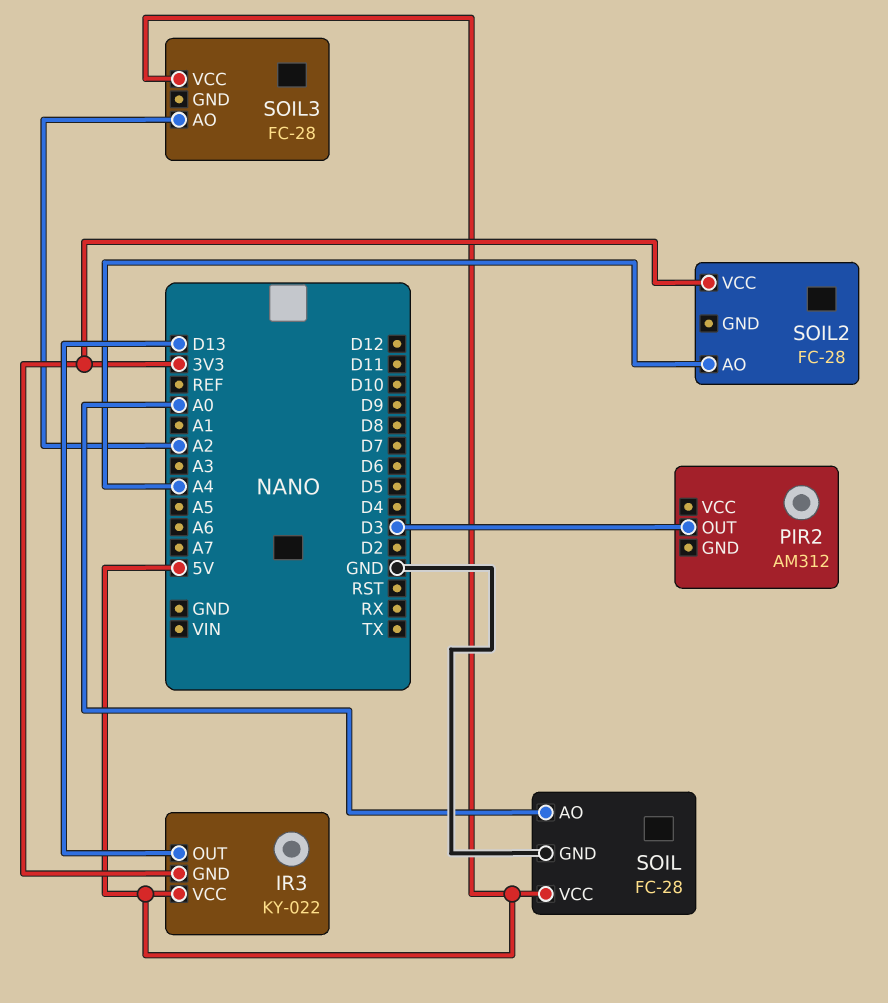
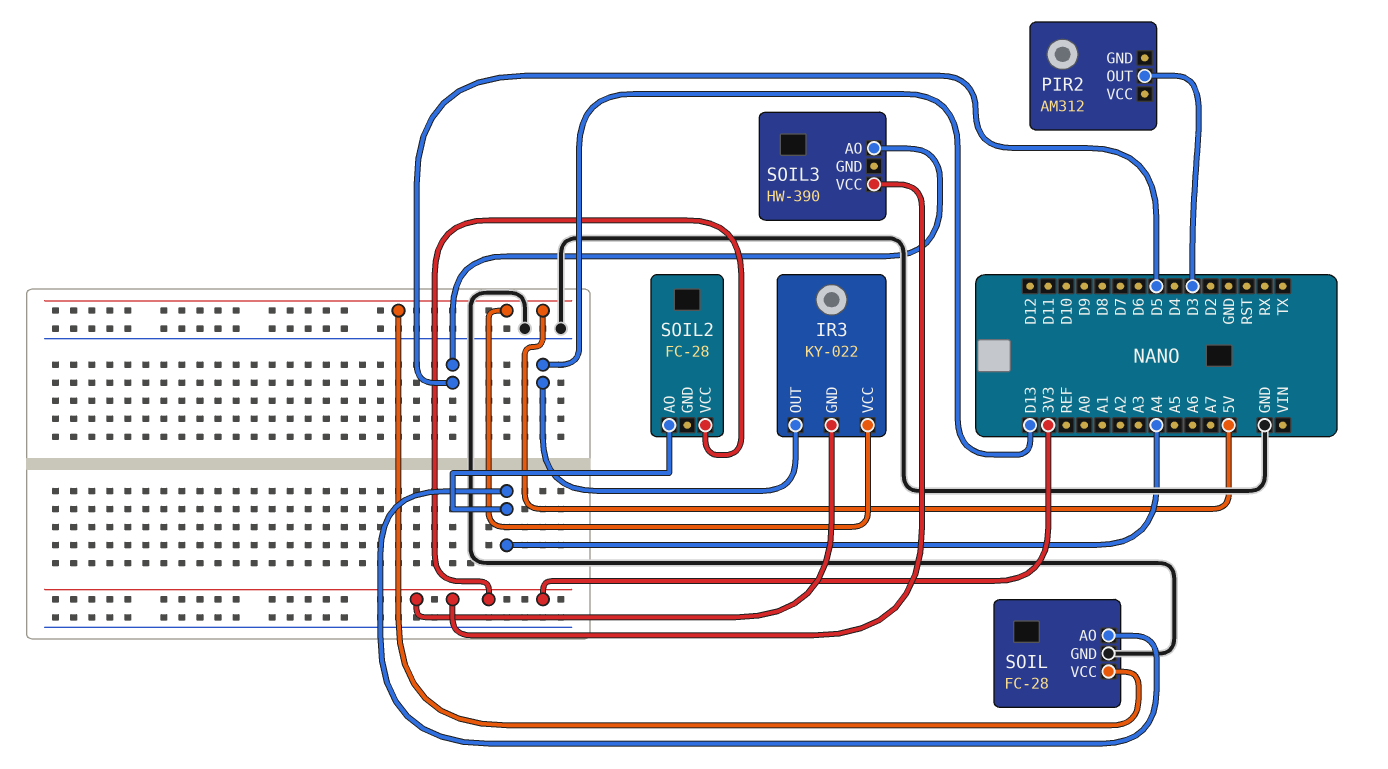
SOIL pin AO: A0 -> A4
SOIL3: FC-28 -> HW-390
SOIL3 pin AO: A2 -> D5
SOIL3 pin VCC: 5V -> 3V3

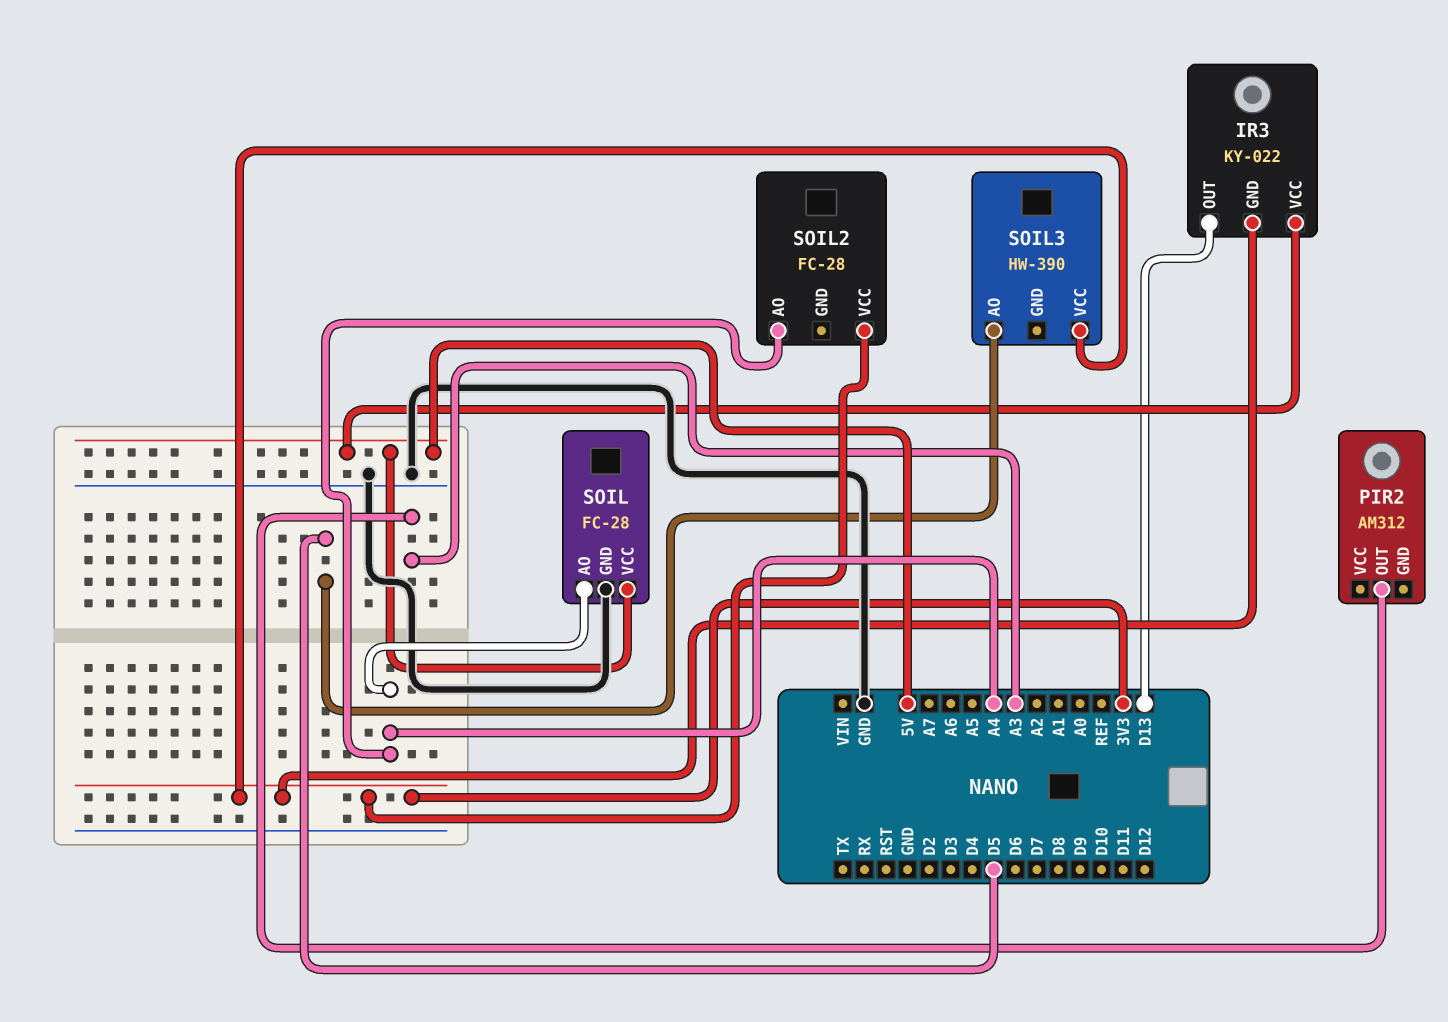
PIR2 pin OUT: D3 -> A3

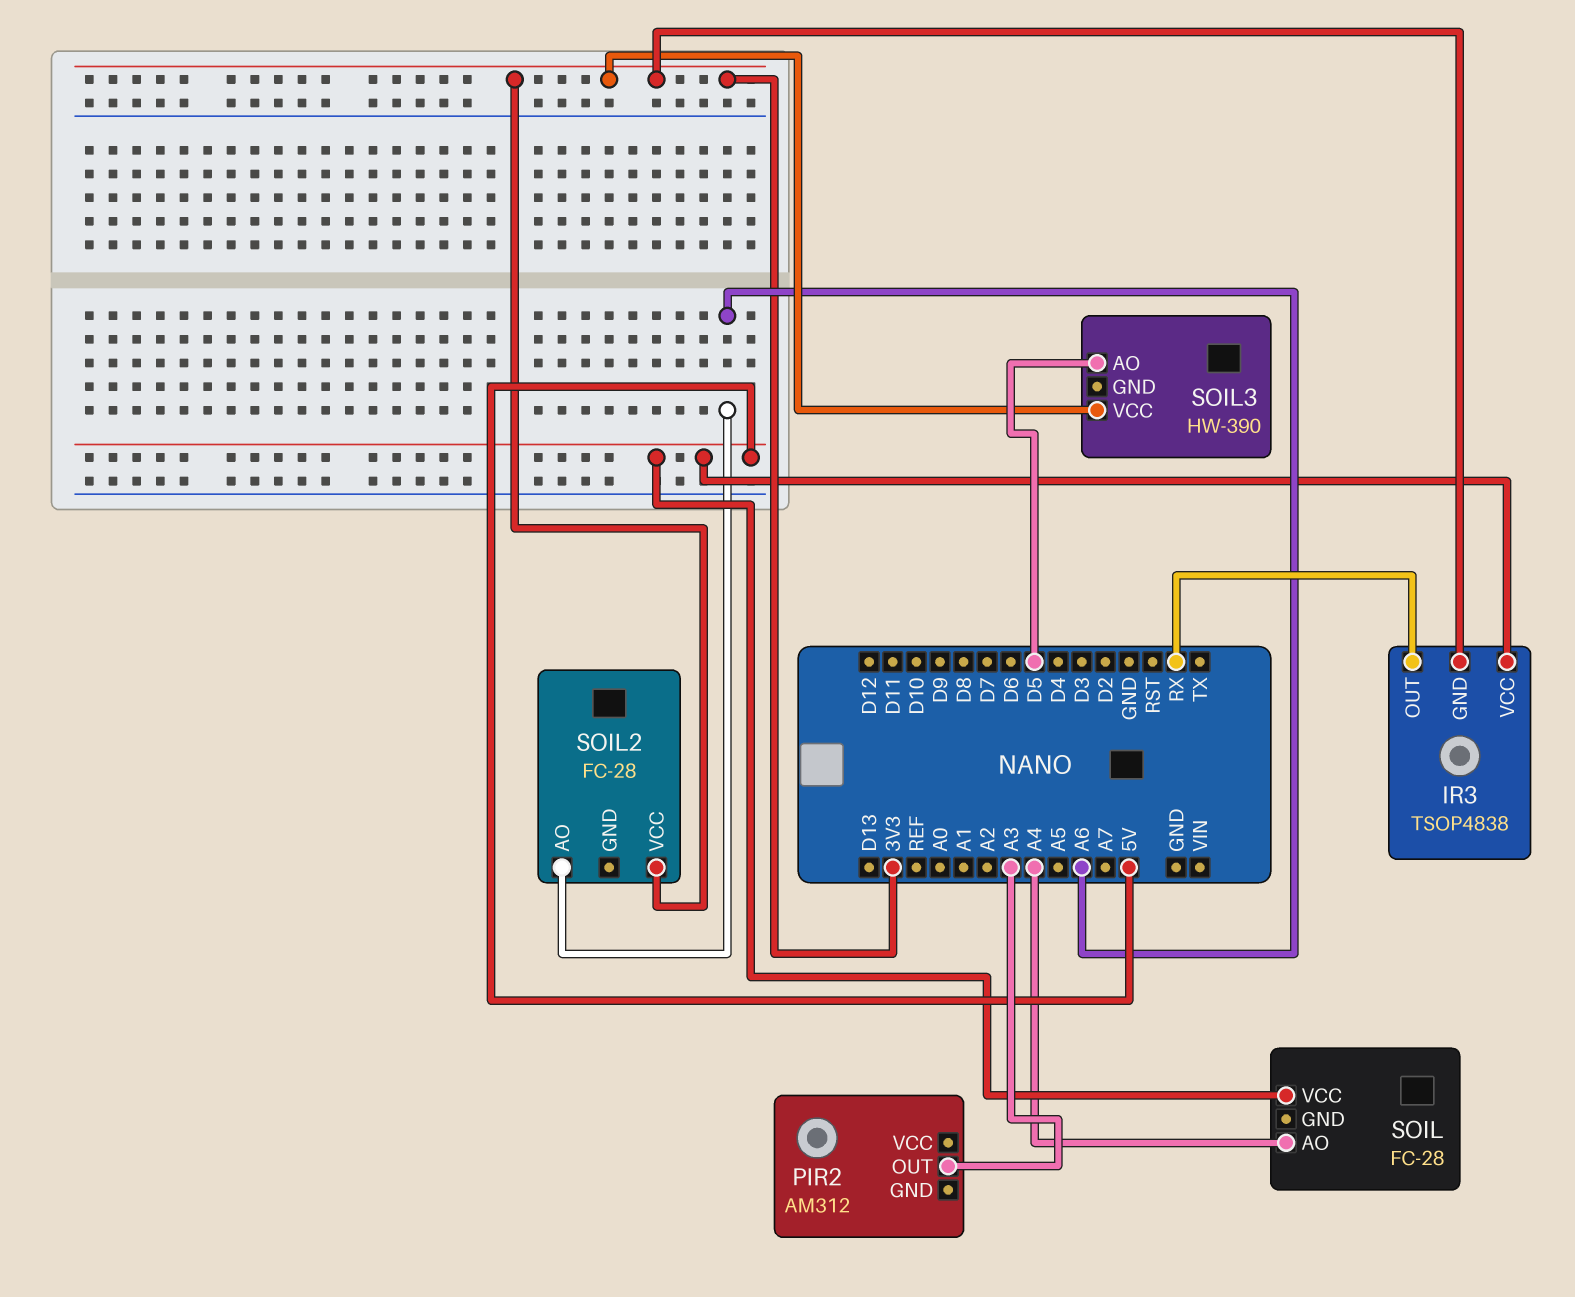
IR3: KY-022 -> TSOP4838
IR3 pin OUT: D13 -> RX
SOIL pin GND: GND -> none
SOIL2 pin AO: A4 -> A6

